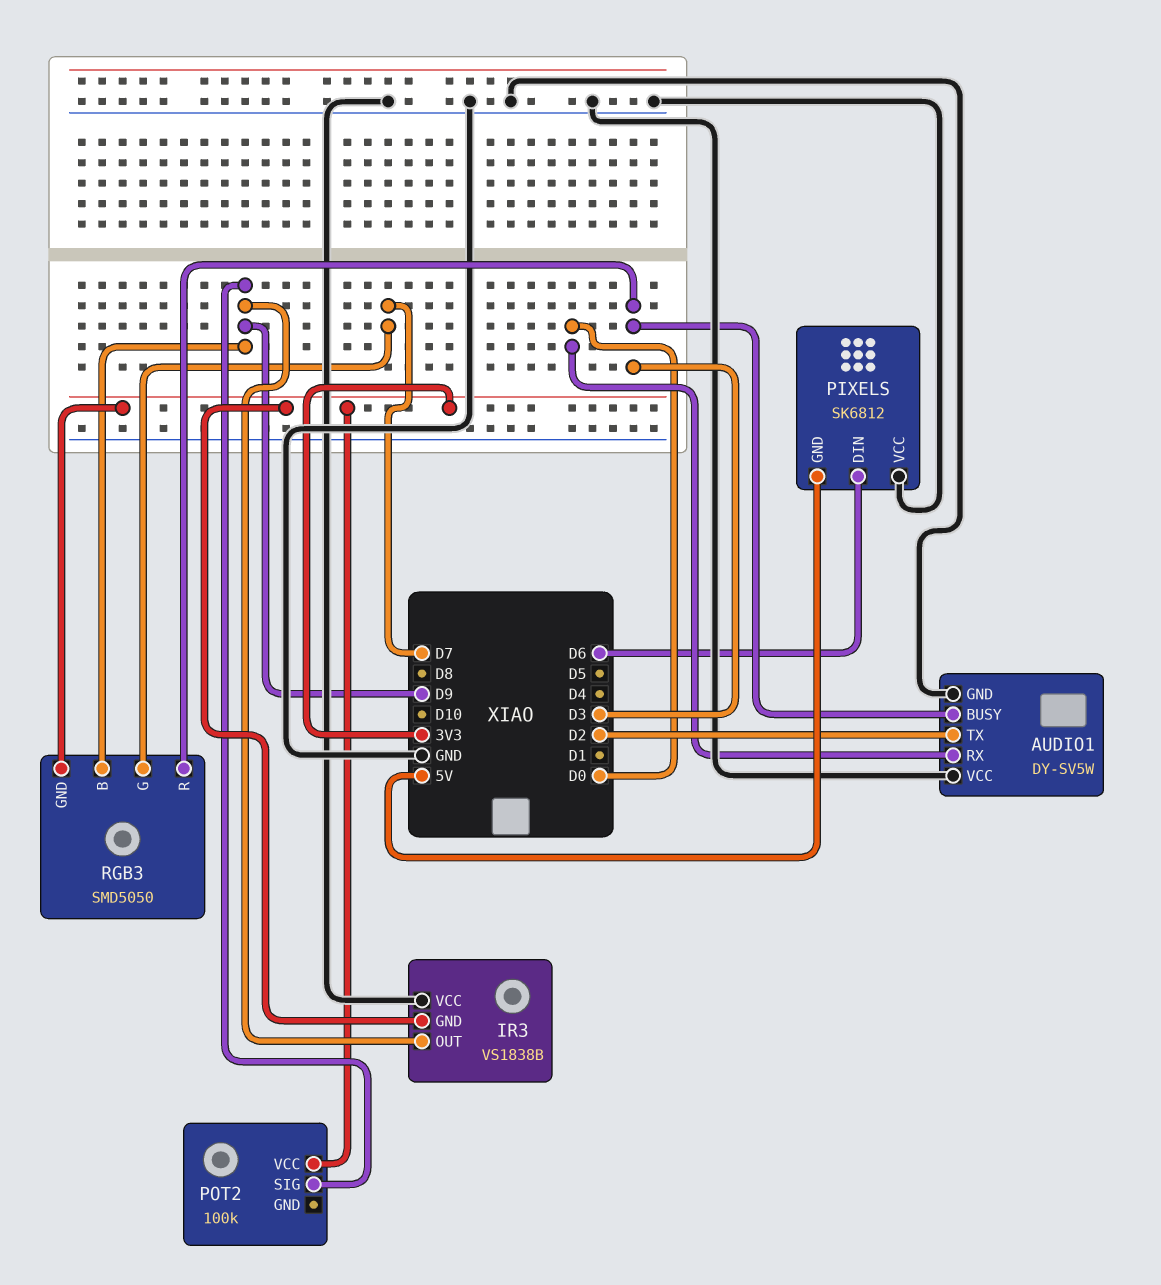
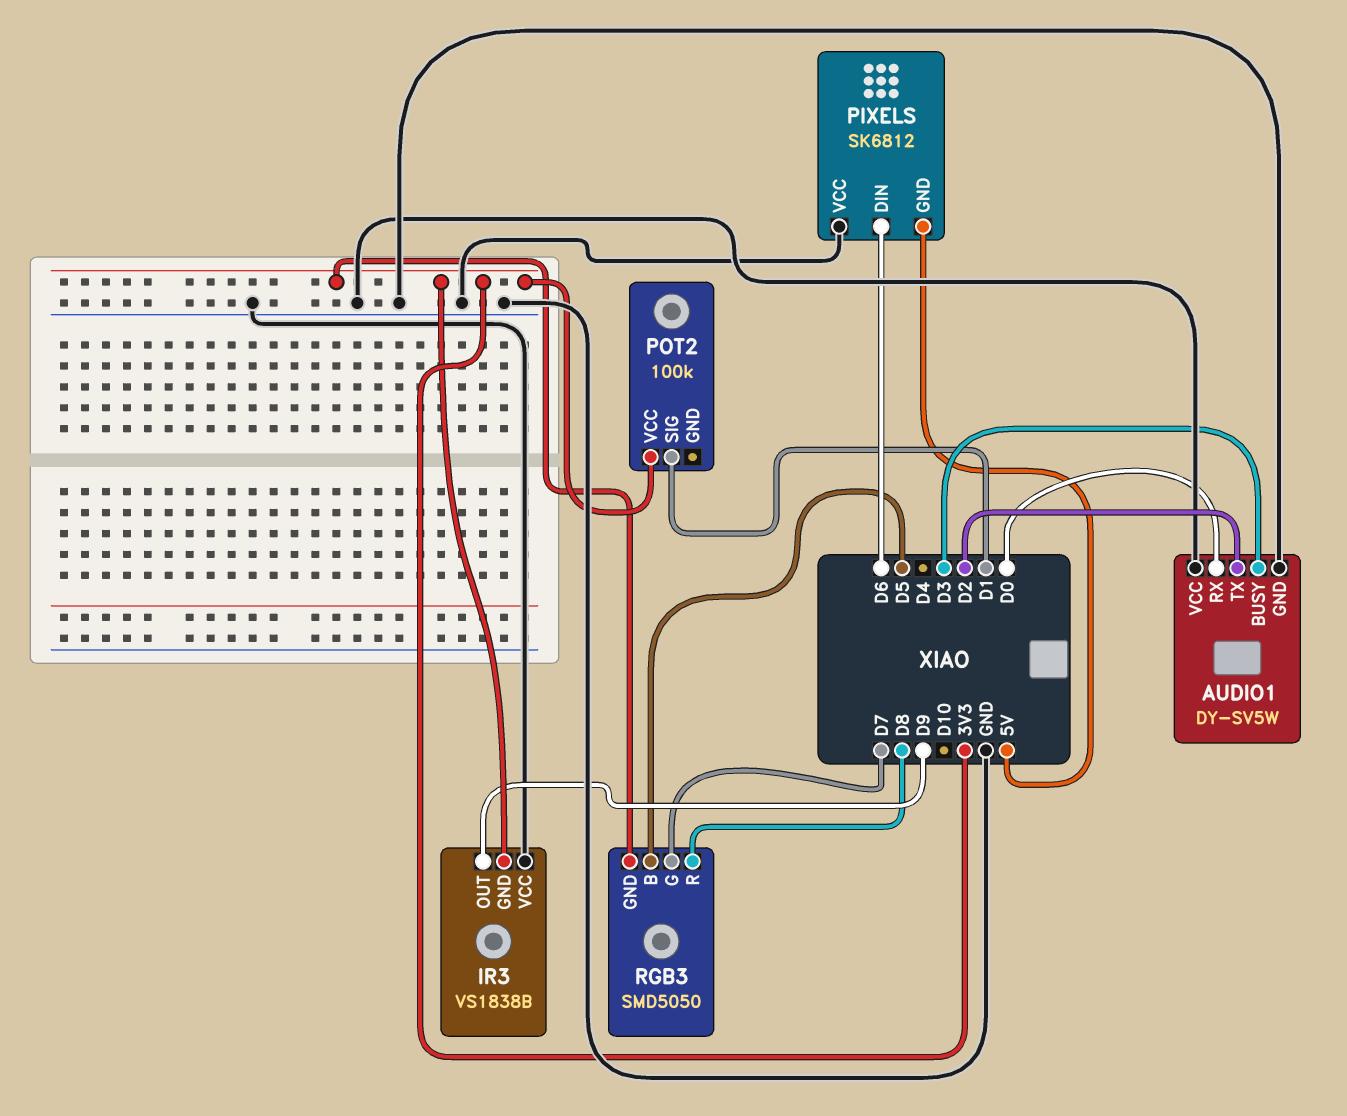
POT2 pin SIG: D9 -> D1
RGB3 pin B: D9 -> D5
RGB3 pin R: D3 -> D8

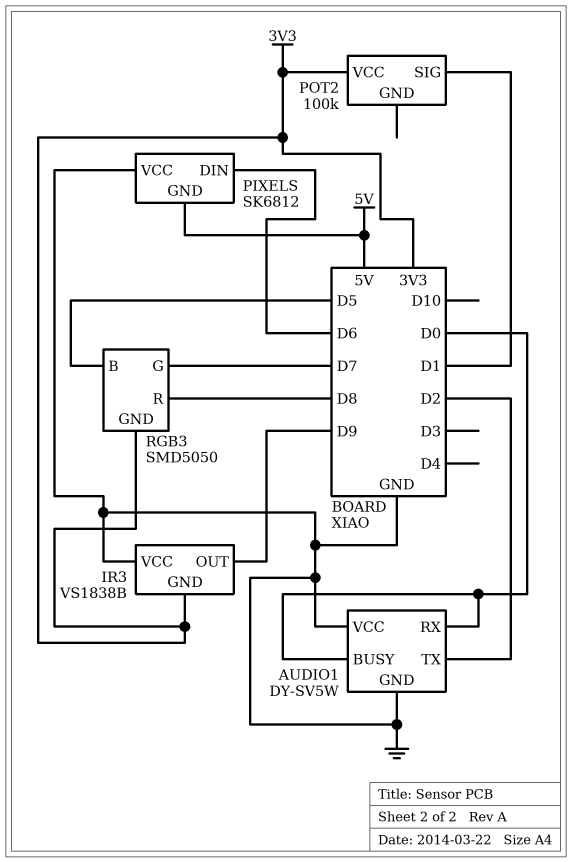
AUDIO1 pin BUSY: D3 -> D0

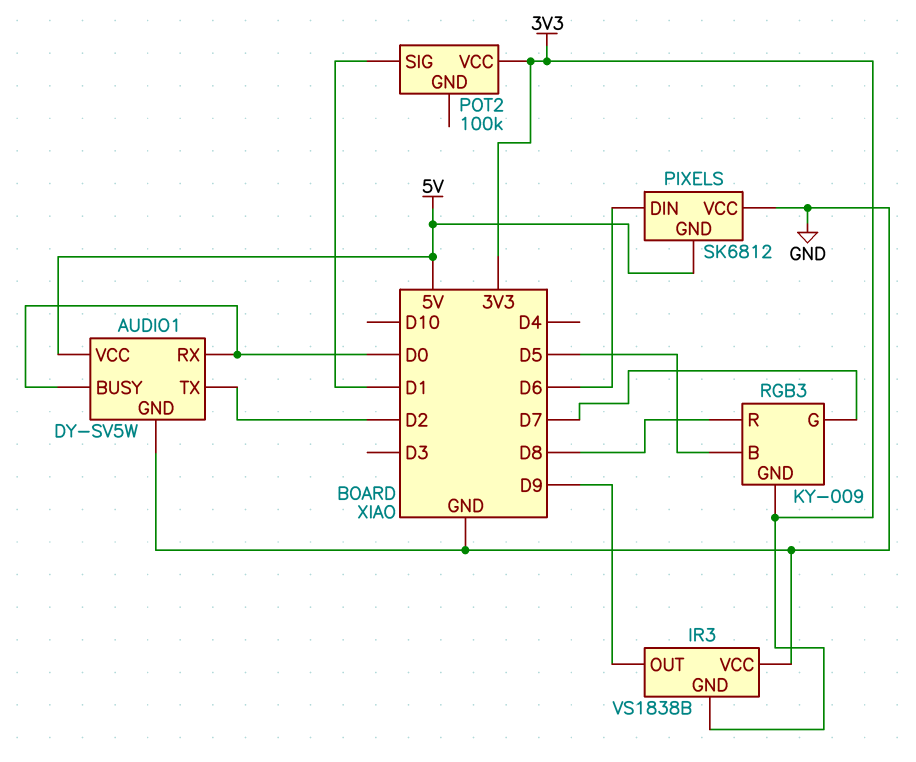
AUDIO1 pin VCC: GND -> 5V
RGB3: SMD5050 -> KY-009

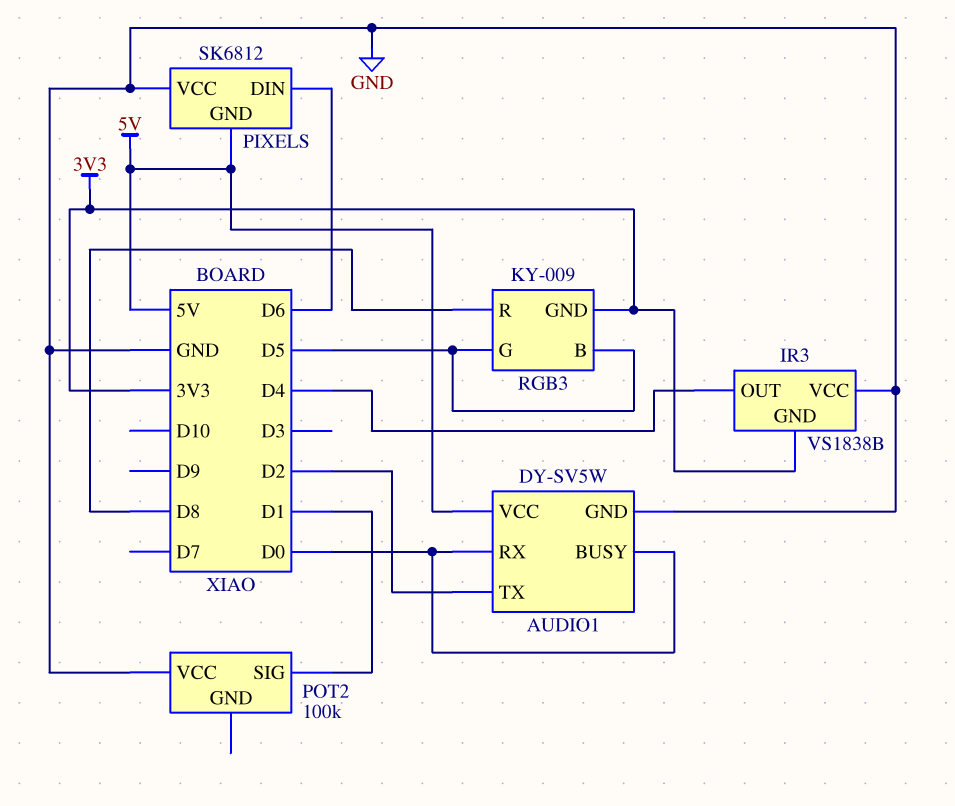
IR3 pin OUT: D9 -> D4
POT2 pin VCC: 3V3 -> GND
RGB3 pin G: D7 -> D5

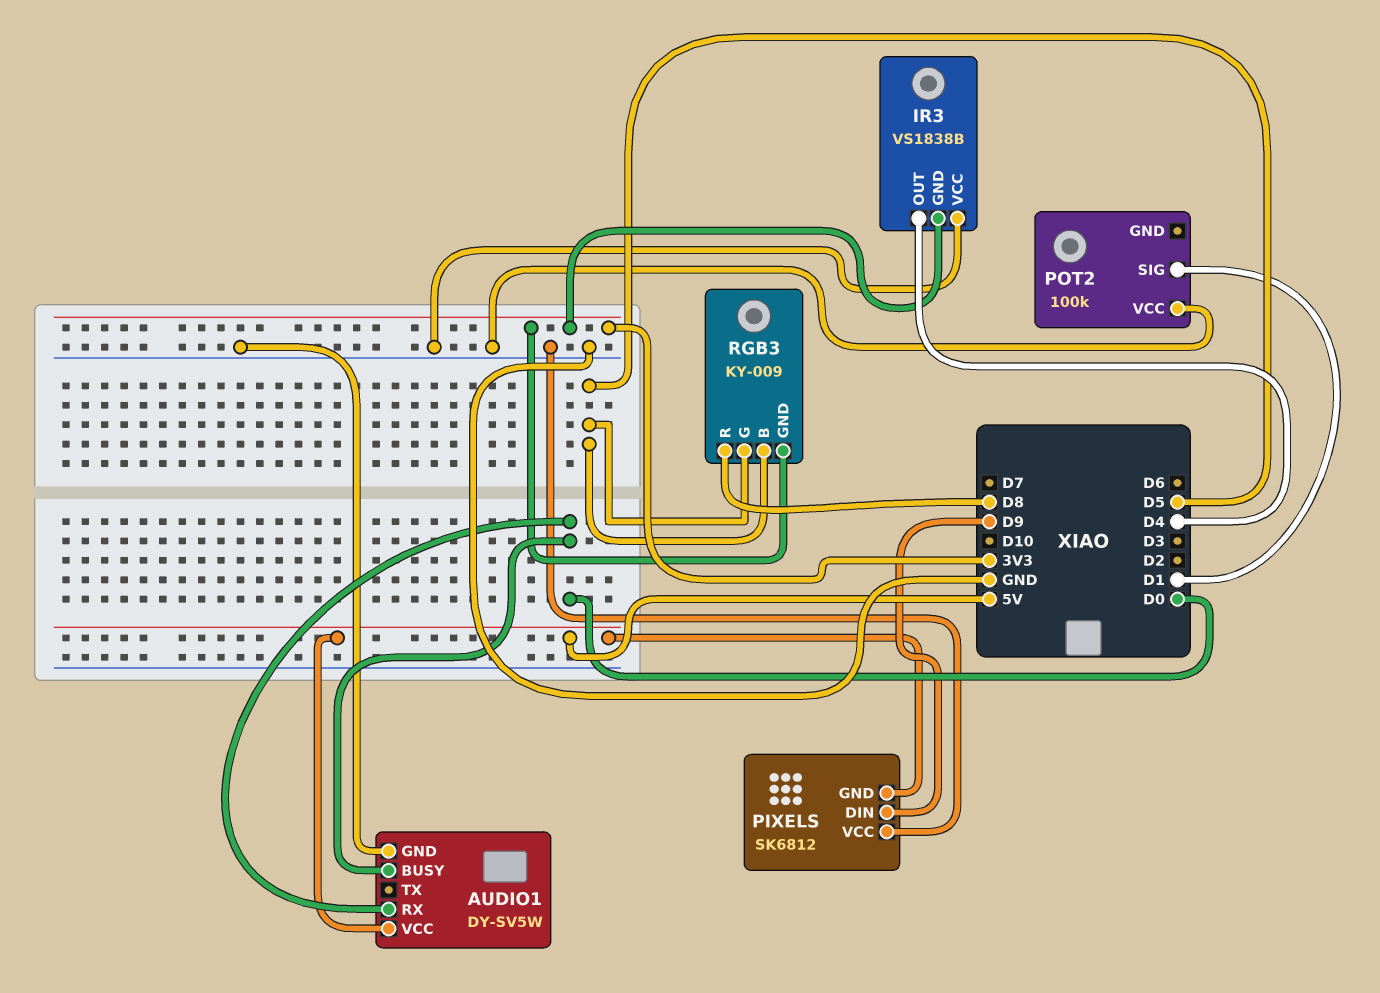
AUDIO1 pin TX: D2 -> none
PIXELS pin DIN: D6 -> D9

